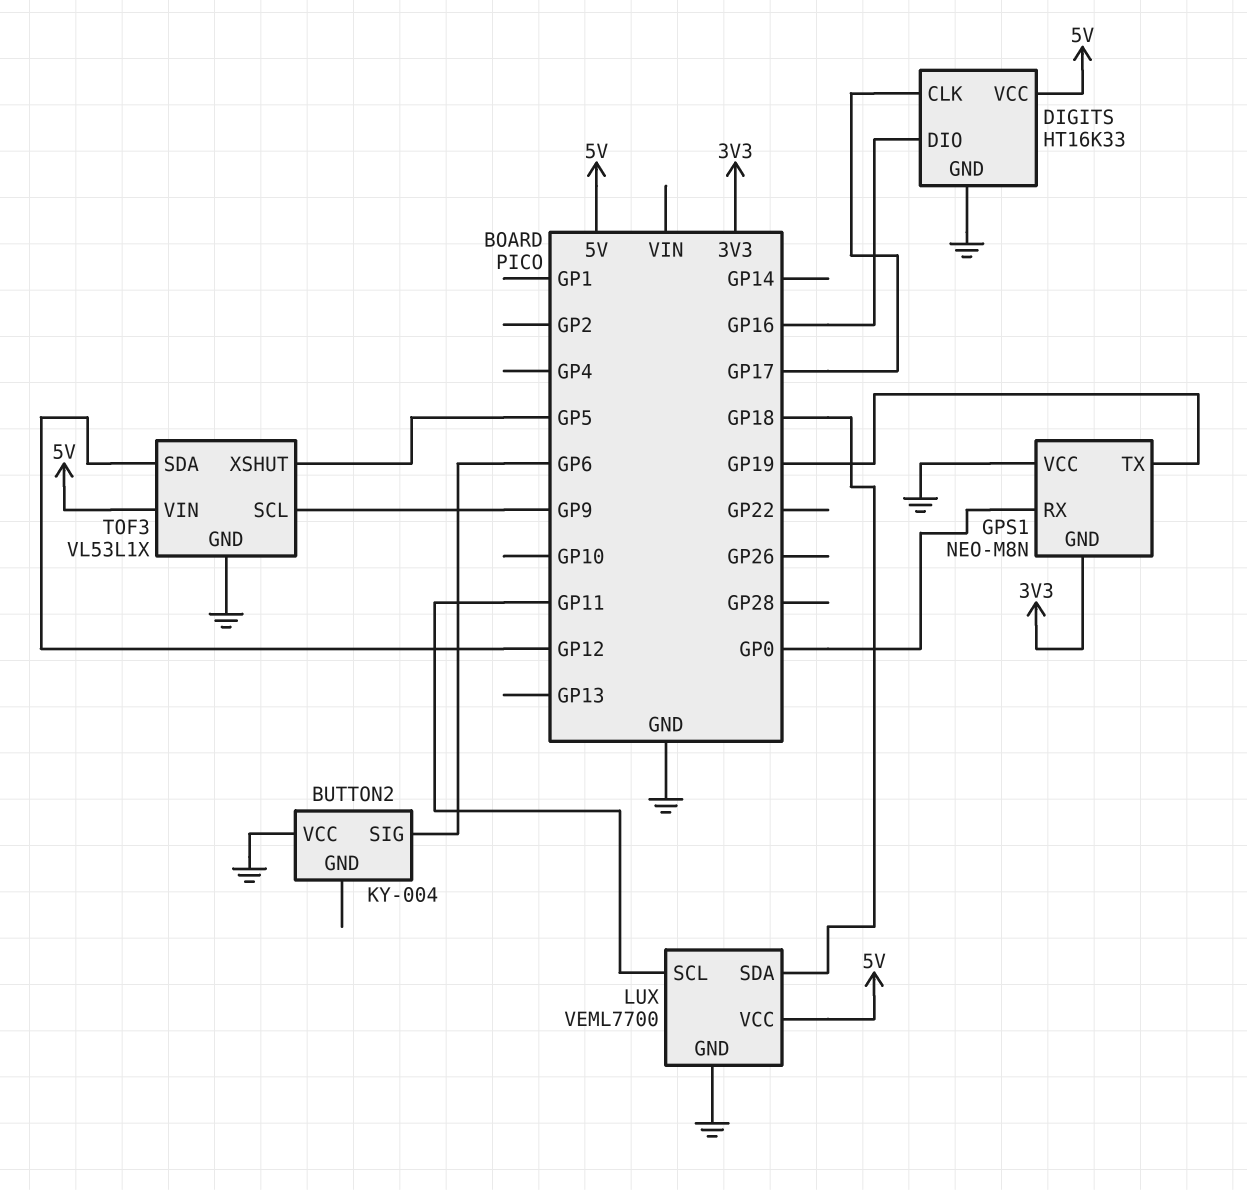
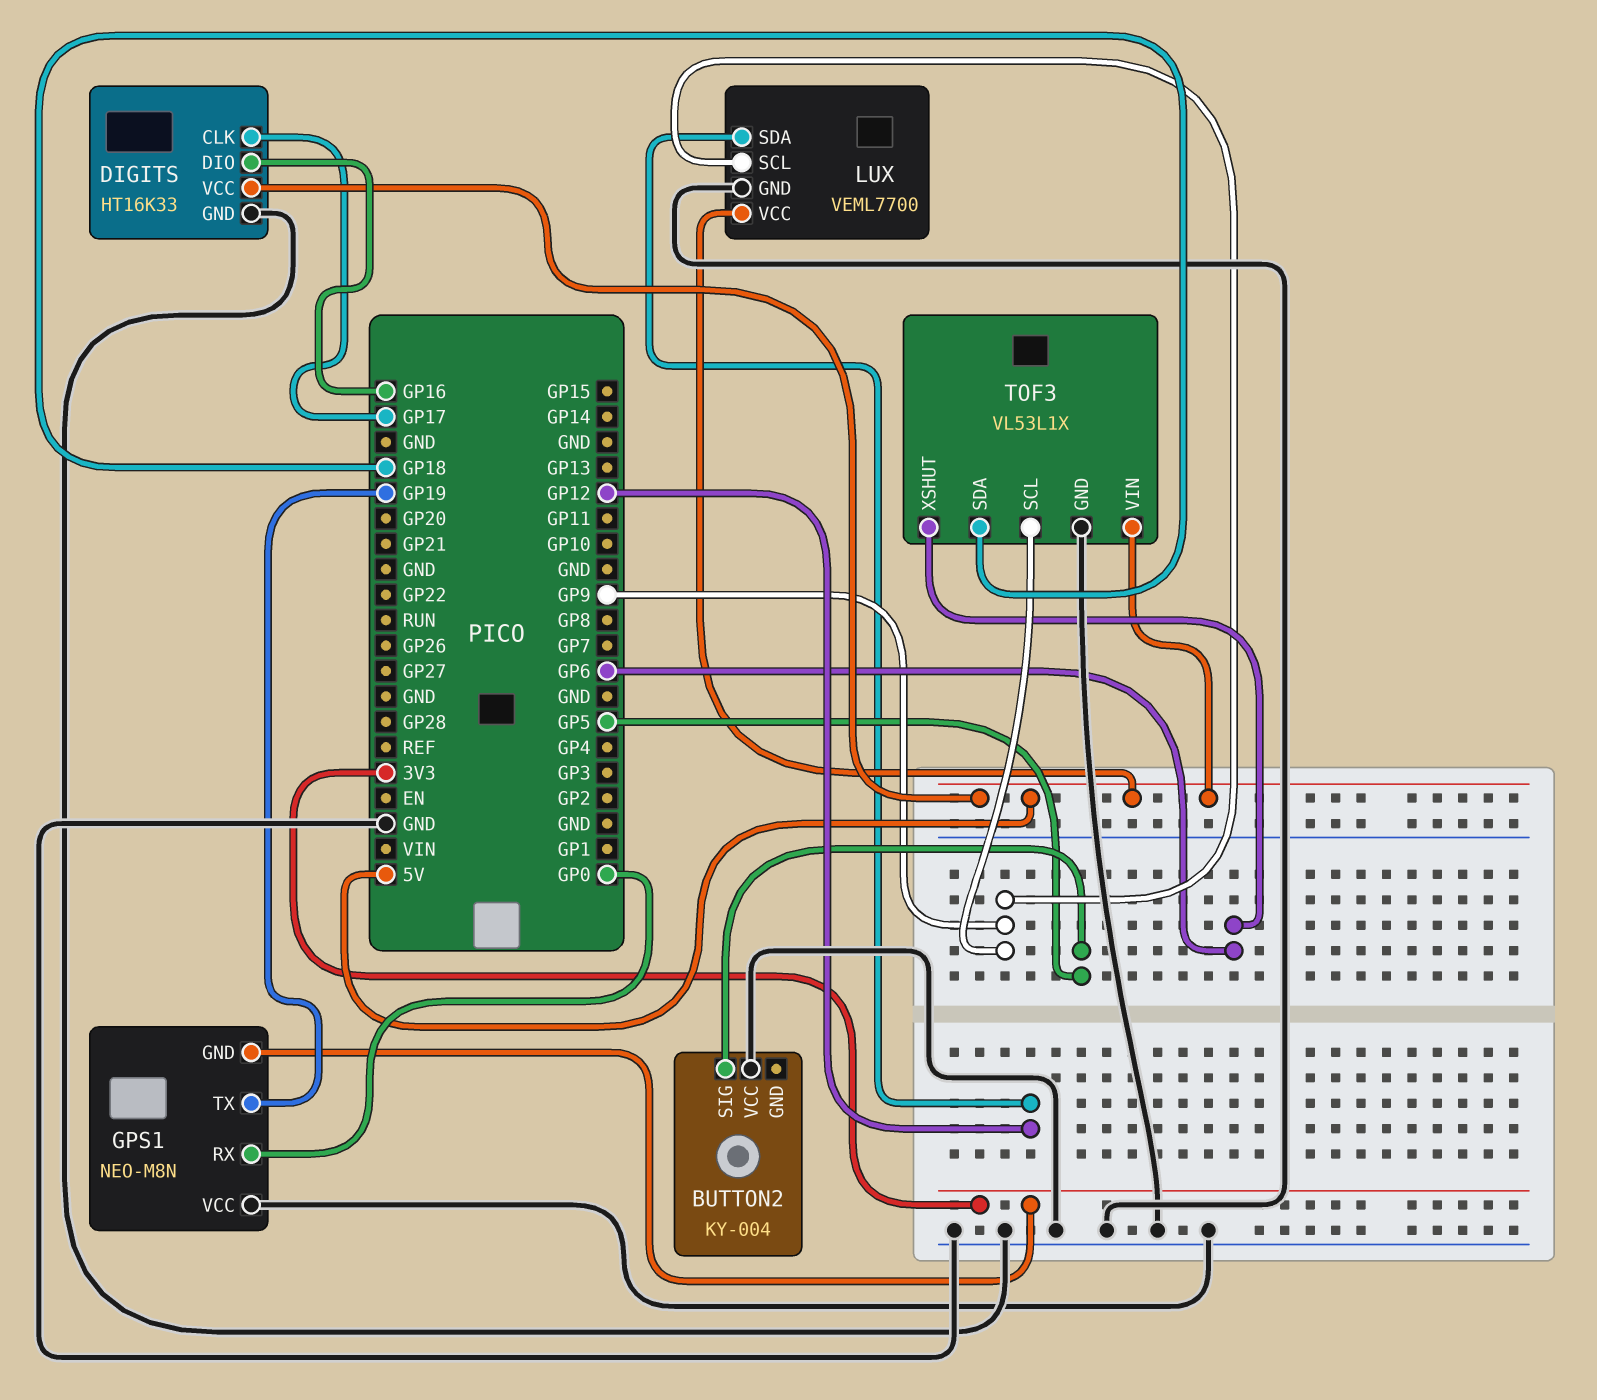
BUTTON2 pin SIG: GP6 -> GP5
LUX pin SCL: GP11 -> GP9
LUX pin SDA: GP18 -> GP12
TOF3 pin SDA: GP12 -> GP18
TOF3 pin XSHUT: GP5 -> GP6

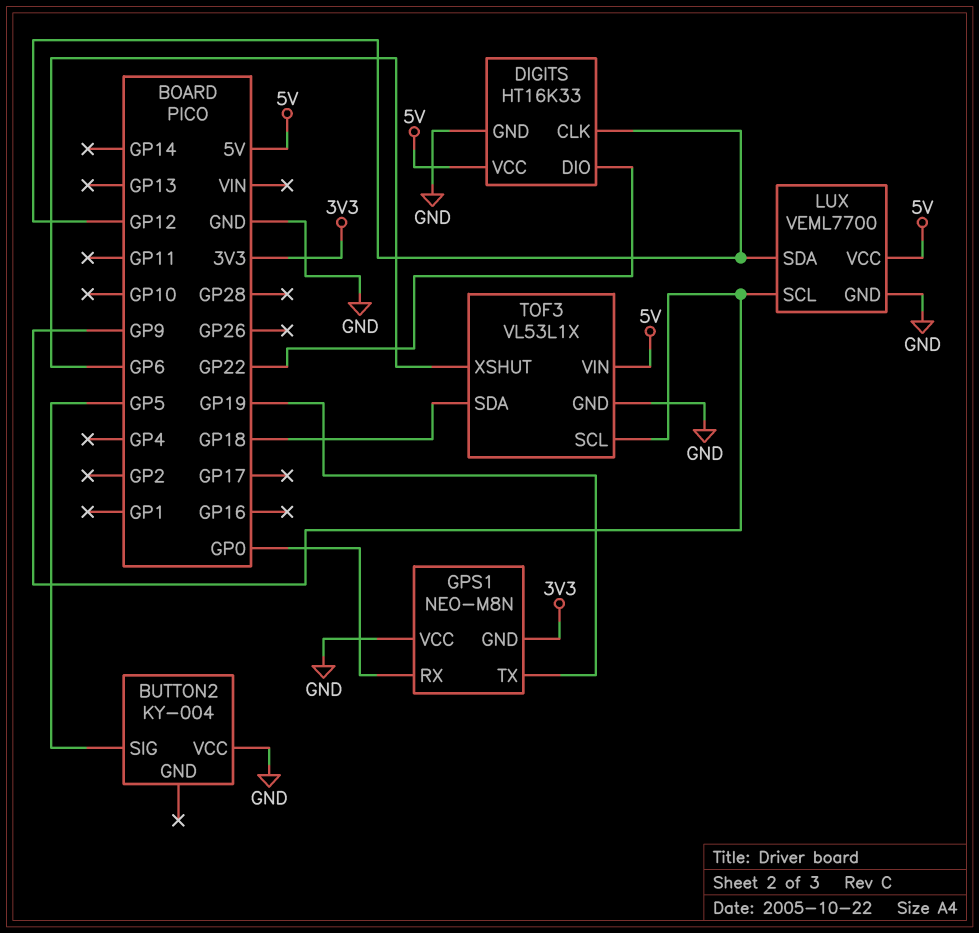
DIGITS pin CLK: GP17 -> GP12
DIGITS pin DIO: GP16 -> GP22

